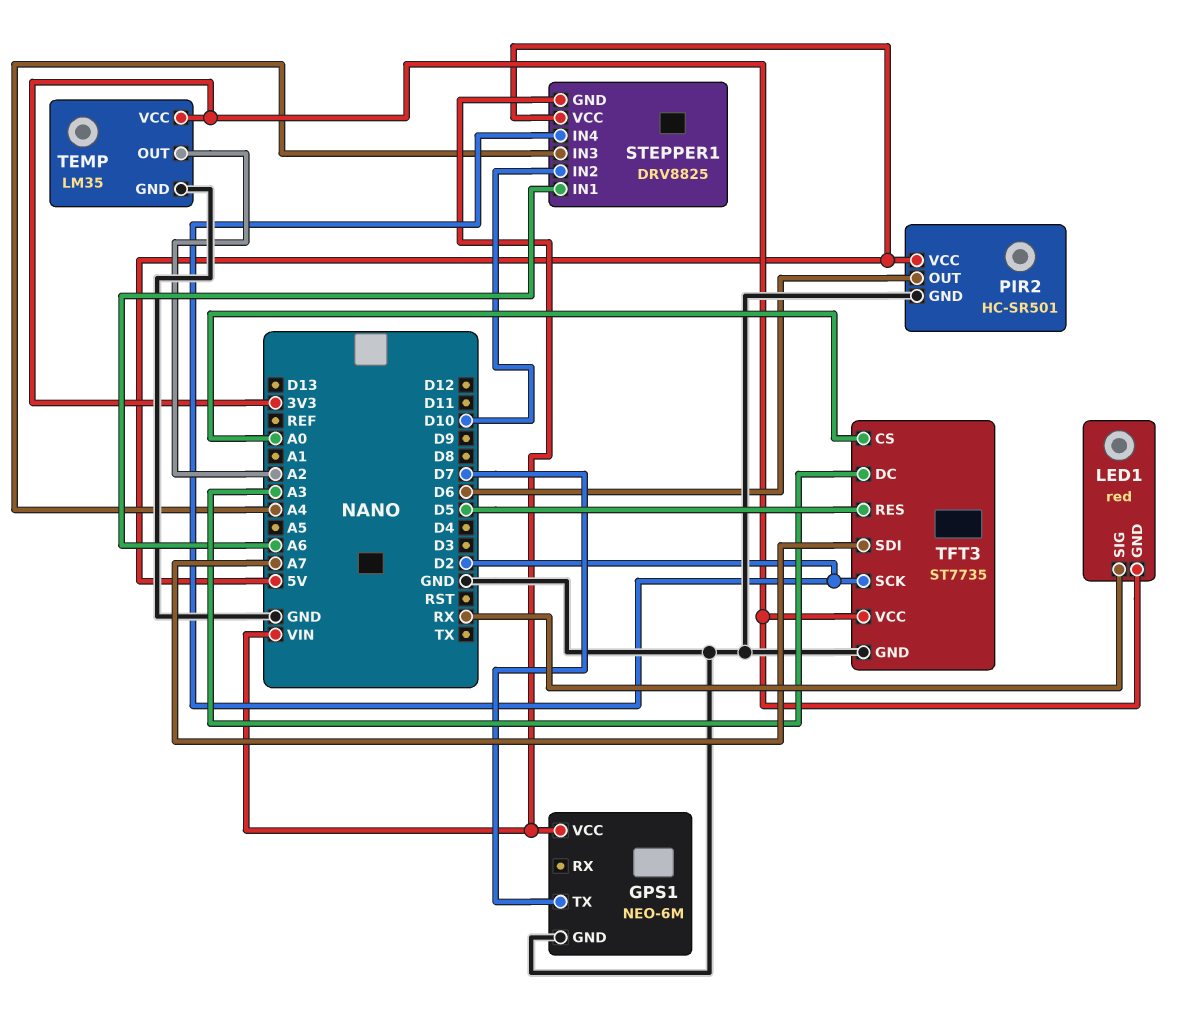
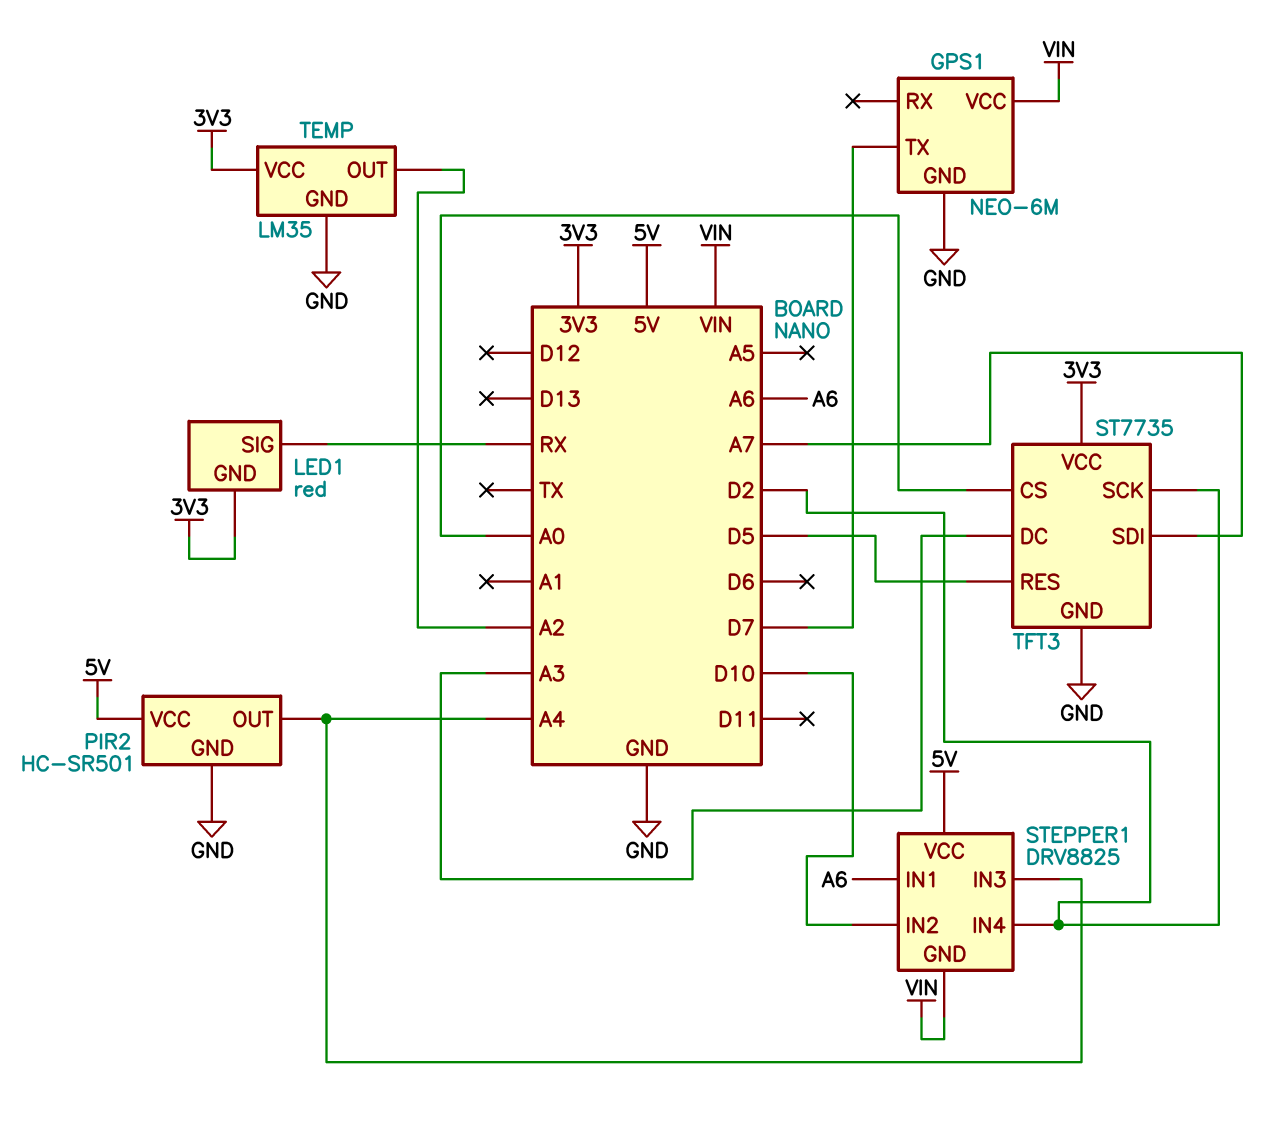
PIR2 pin OUT: D6 -> A4

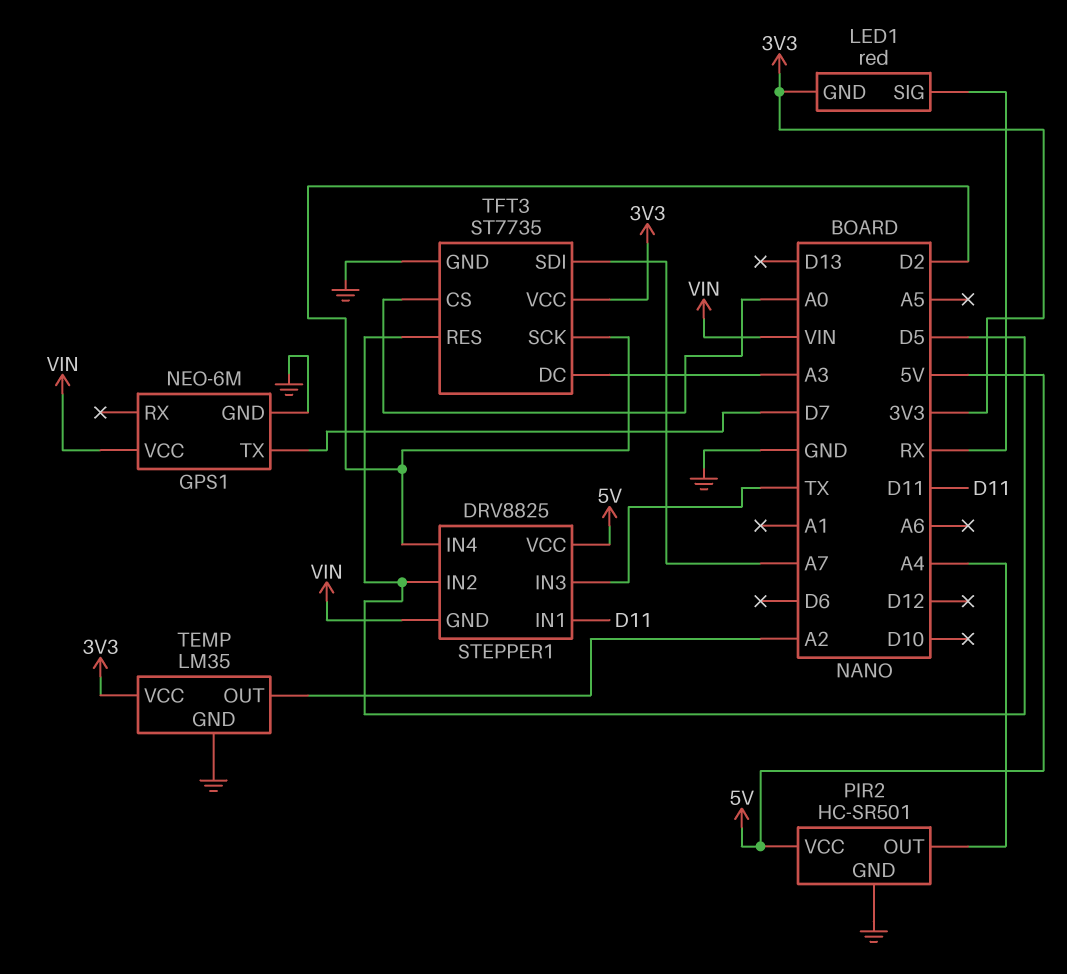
STEPPER1 pin IN1: A6 -> D11
STEPPER1 pin IN2: D10 -> D5
STEPPER1 pin IN3: A4 -> TX

